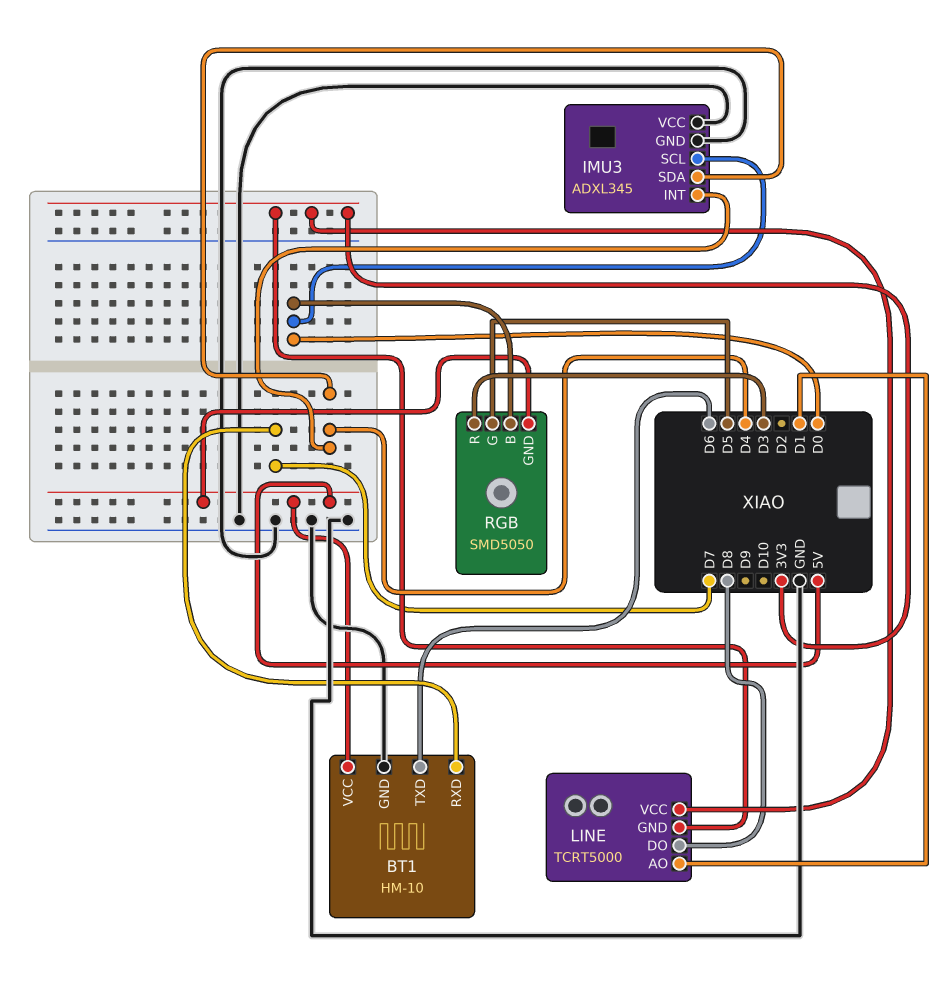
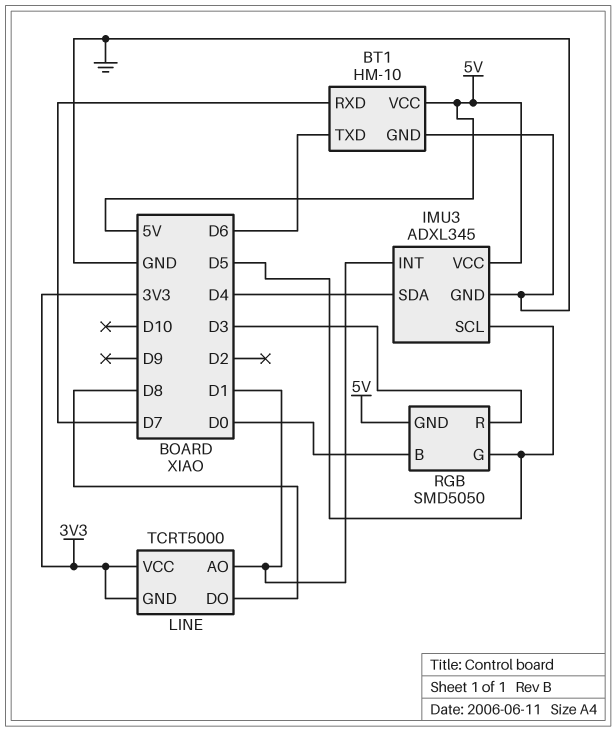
IMU3 pin INT: D4 -> D1
IMU3 pin SCL: D0 -> D5
IMU3 pin VCC: GND -> 5V

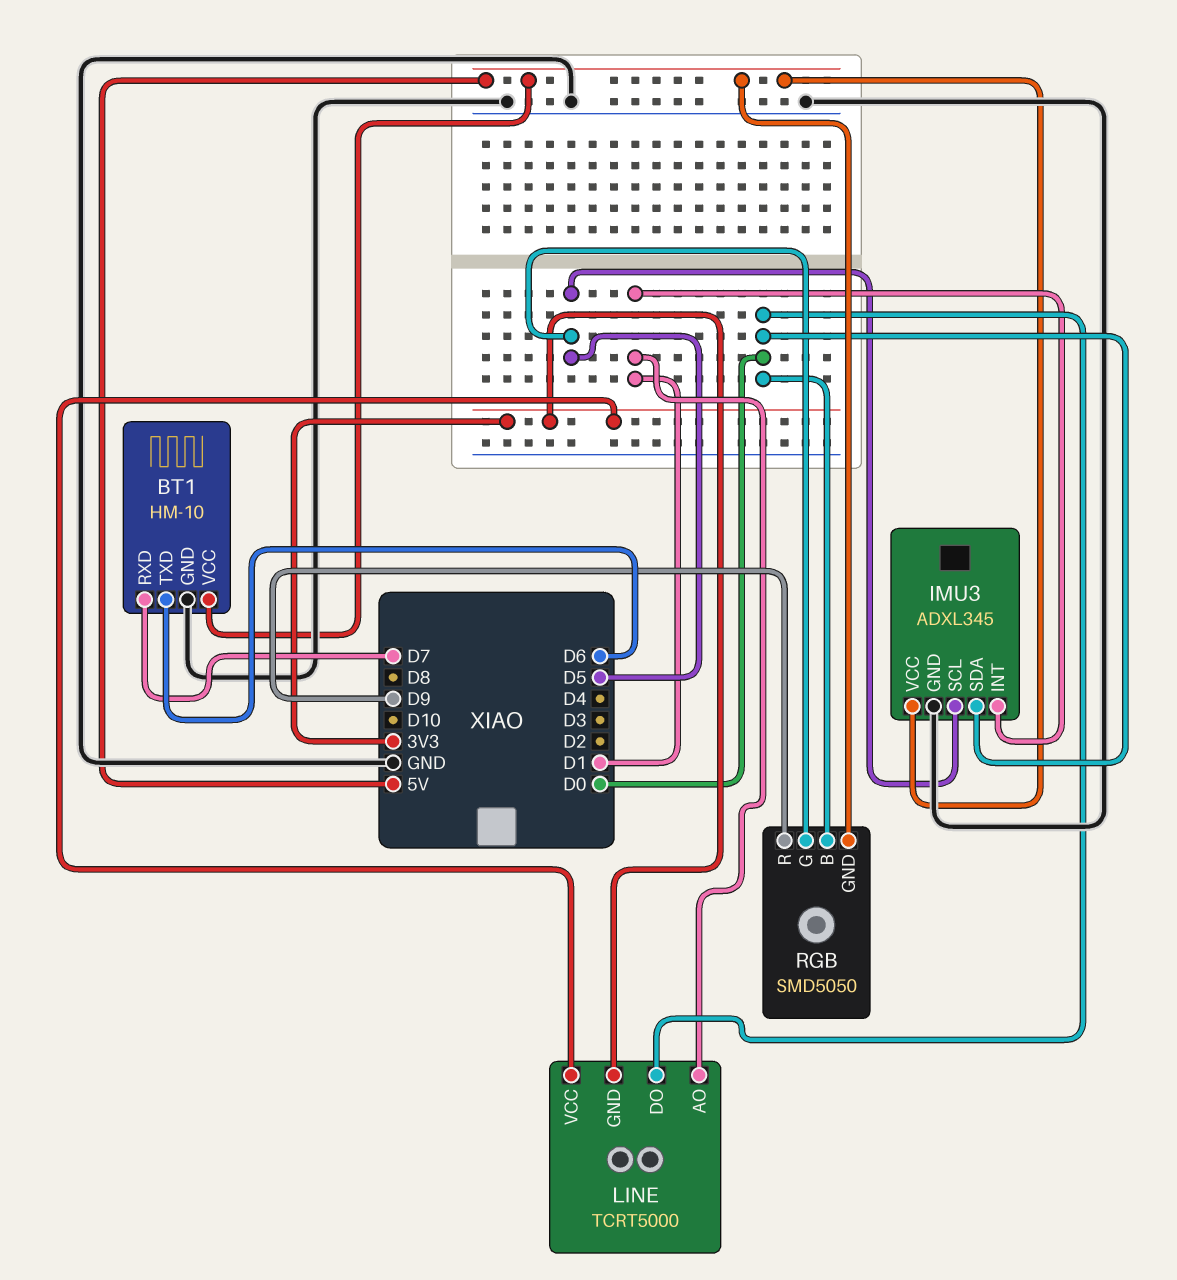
IMU3 pin SDA: D4 -> D0
LINE pin DO: D8 -> D0
RGB pin R: D3 -> D9

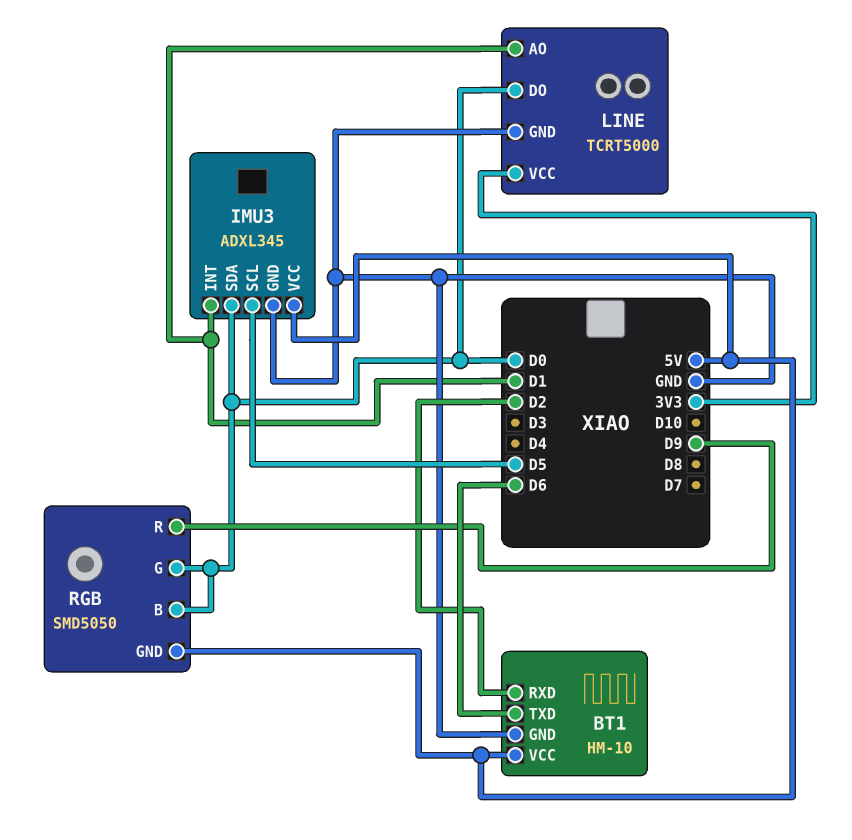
BT1 pin RXD: D7 -> D2
LINE pin GND: 3V3 -> GND
RGB pin G: D5 -> D0

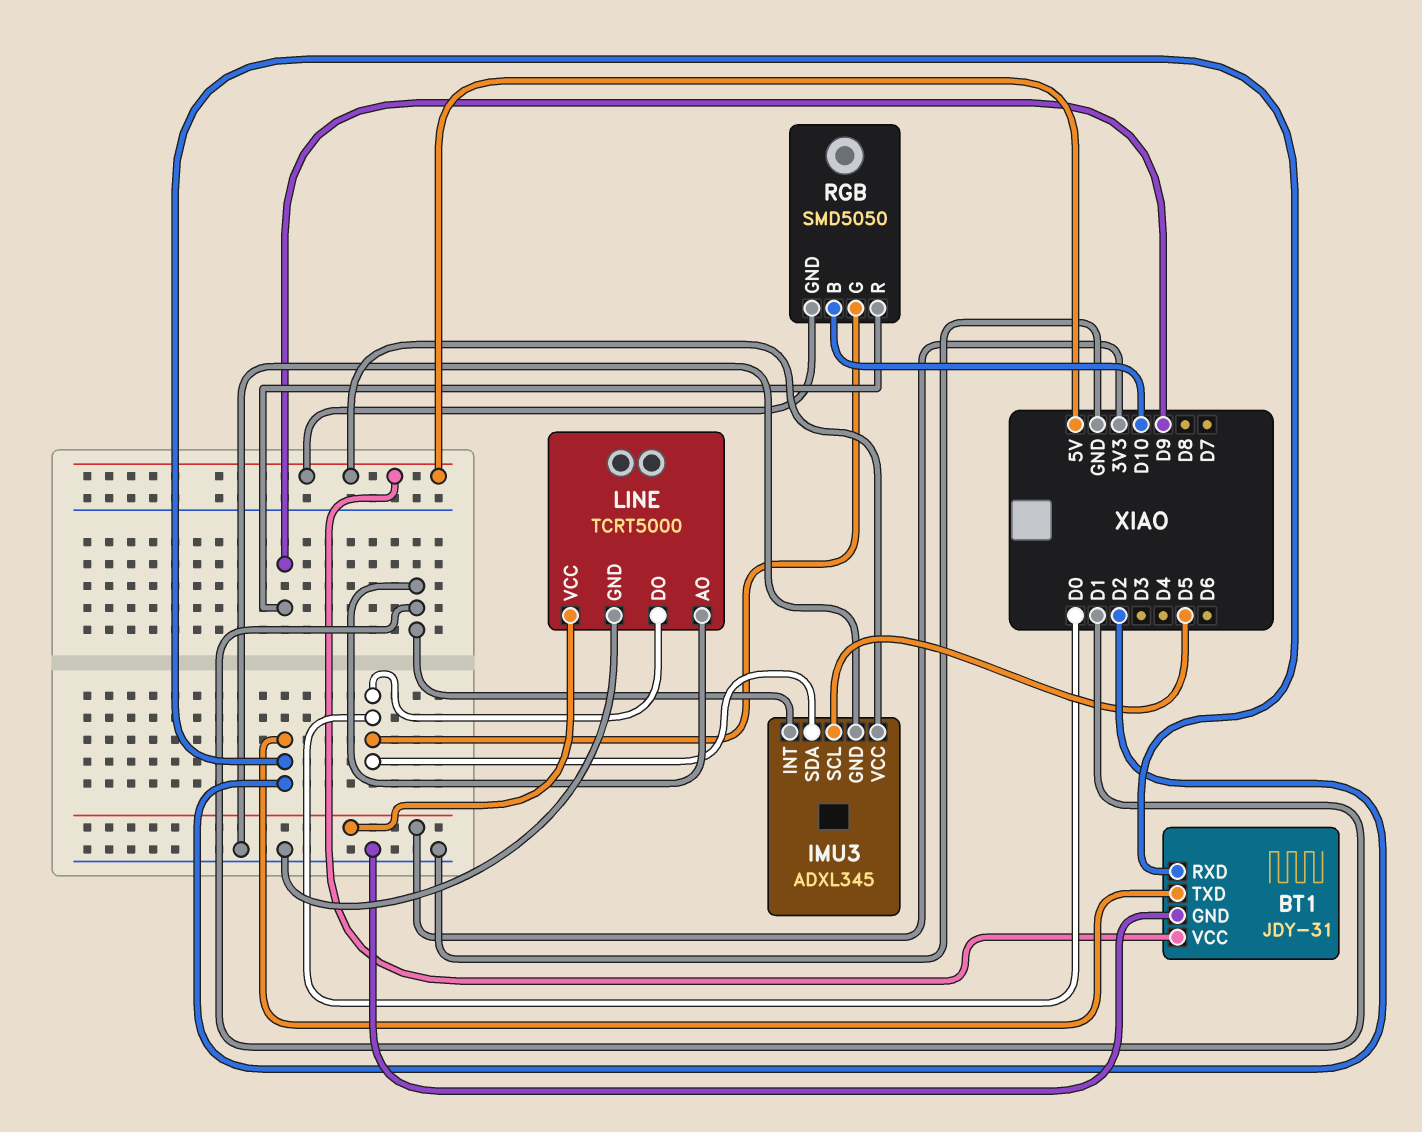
BT1: HM-10 -> JDY-31
BT1 pin TXD: D6 -> D2
RGB pin B: D0 -> D10

